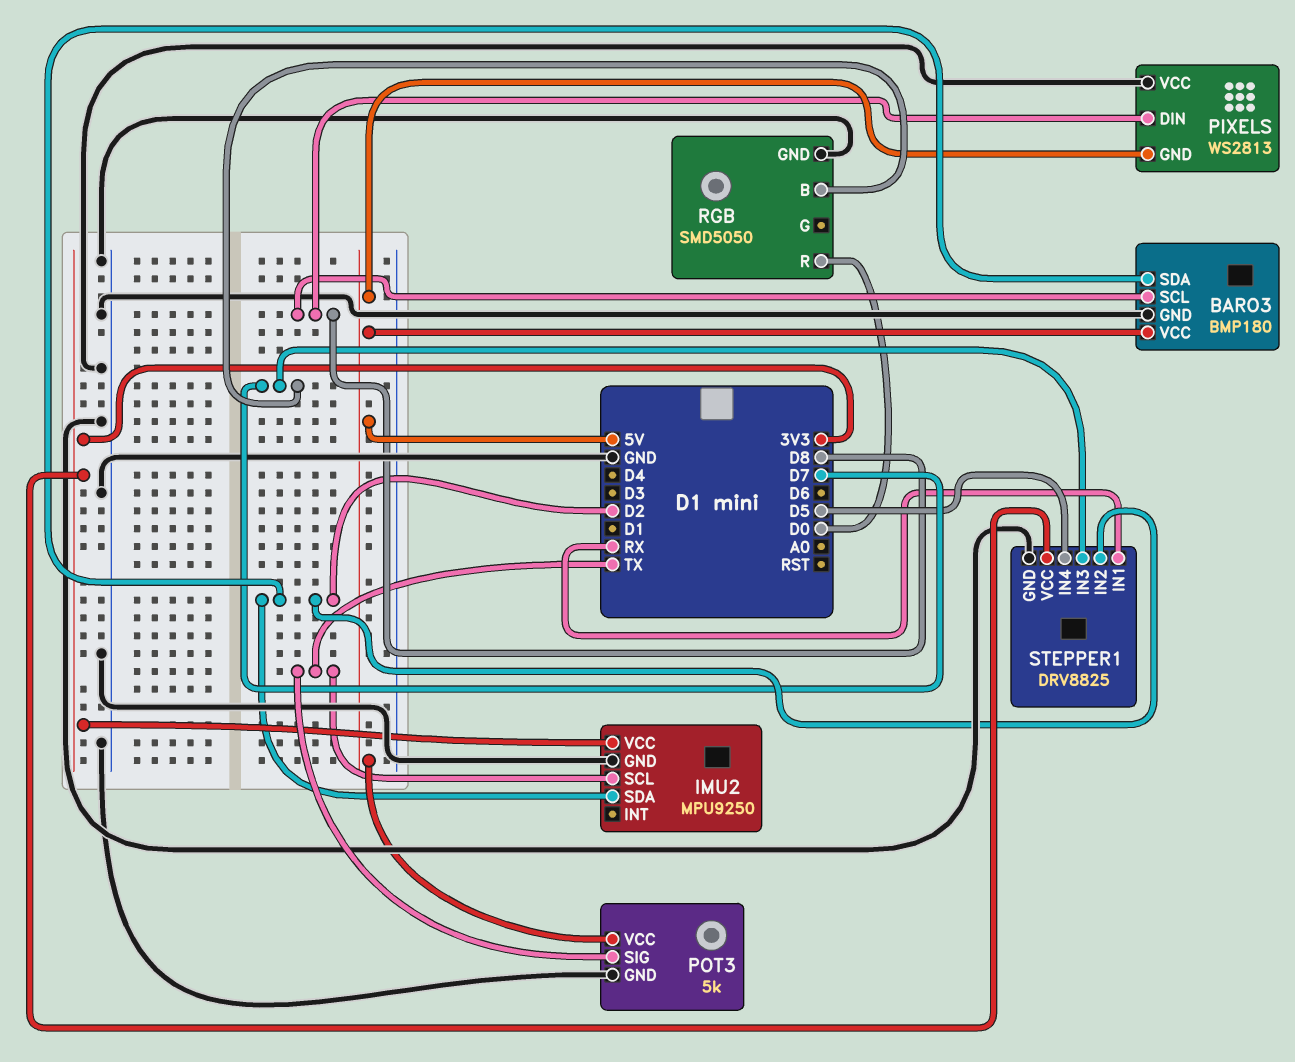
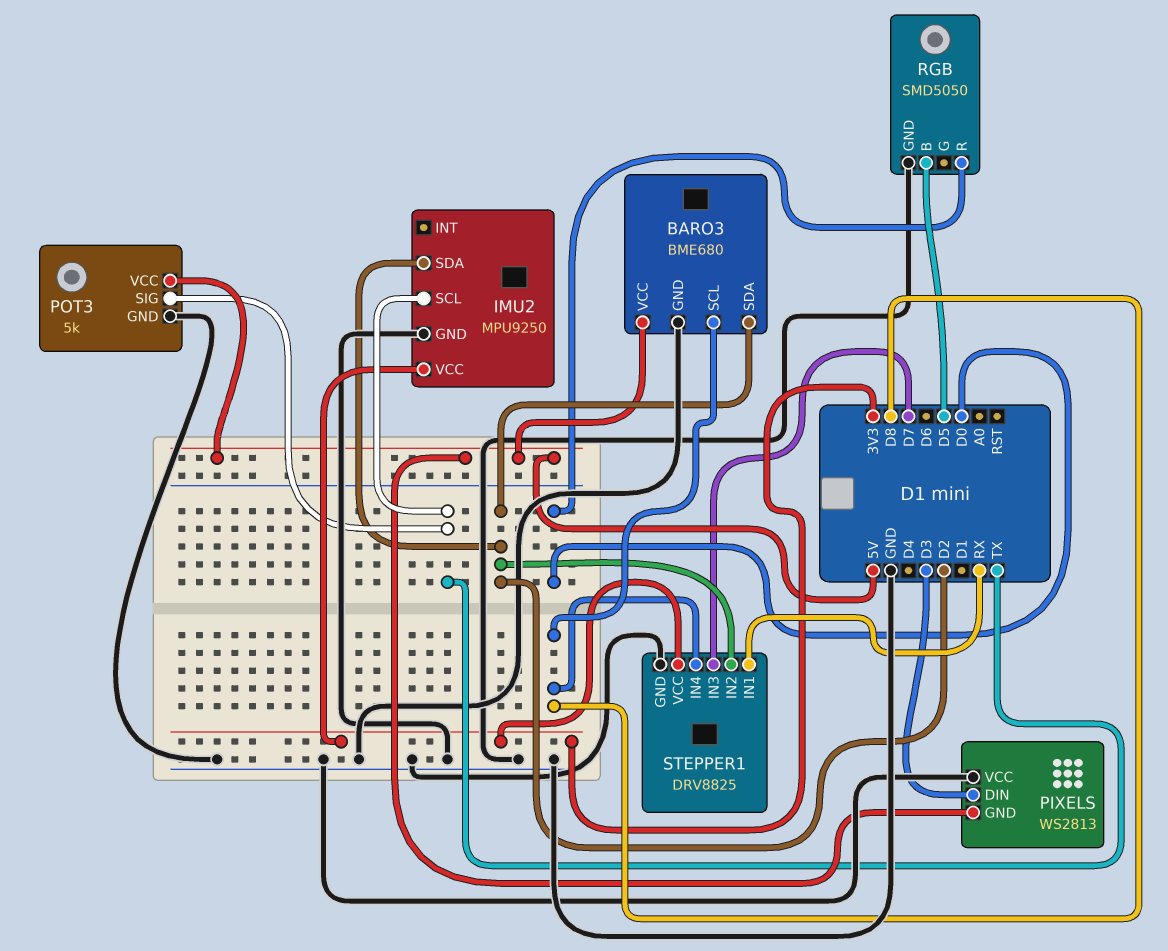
BARO3: BMP180 -> BME680
PIXELS pin DIN: D8 -> D3
RGB pin B: D7 -> D5
STEPPER1 pin IN4: D5 -> D8

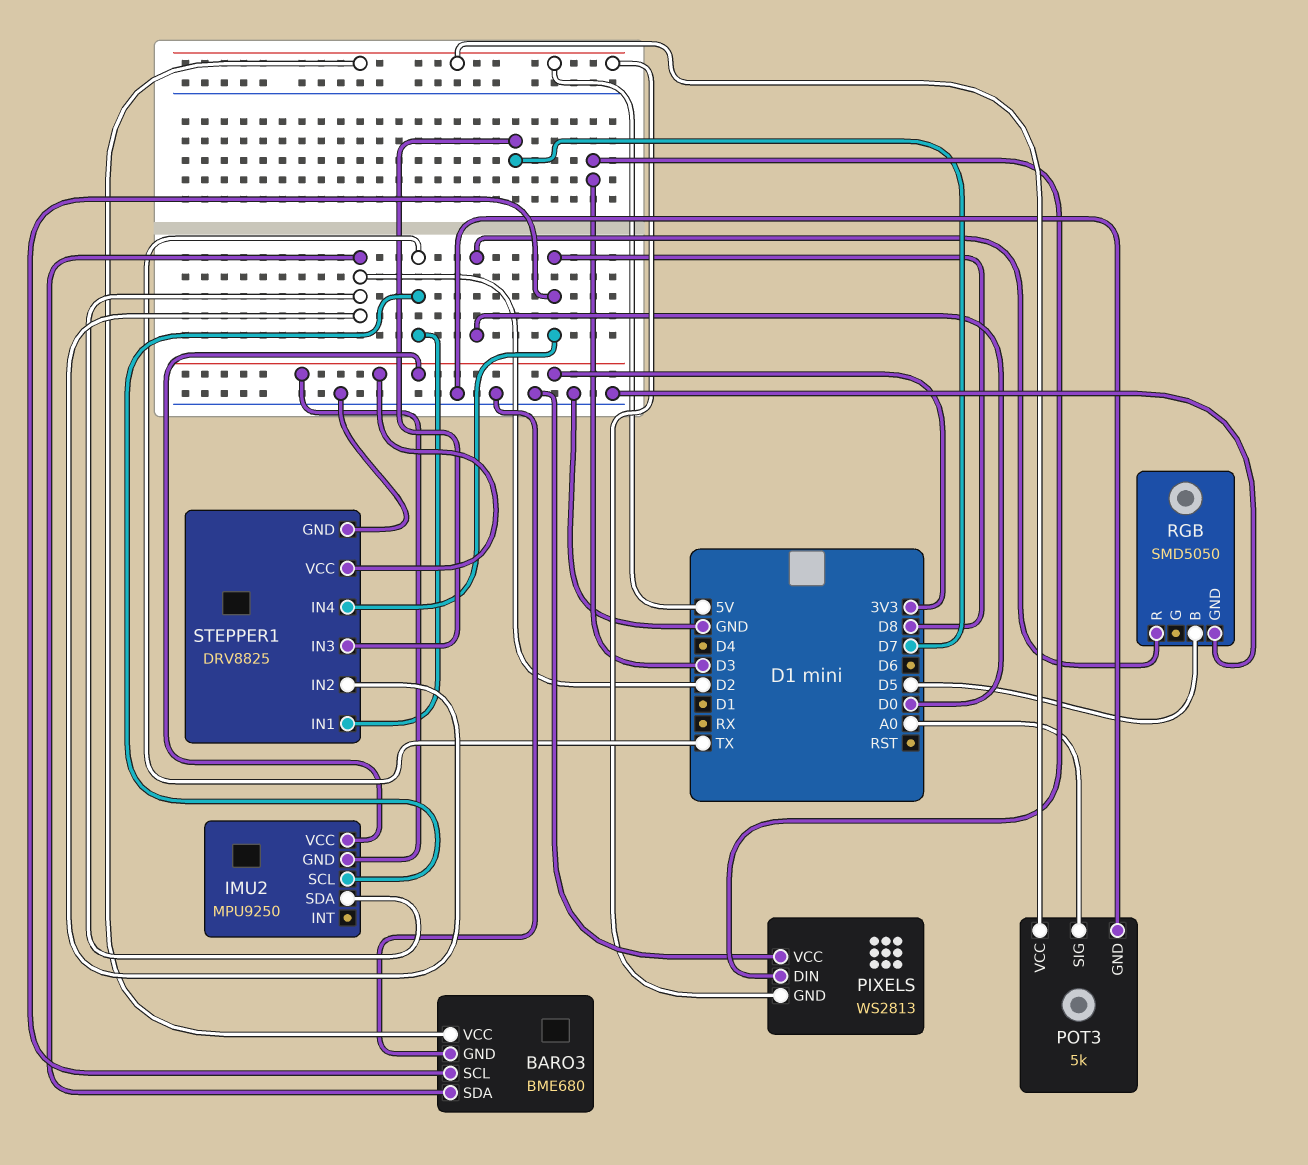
IMU2 pin GND: GND -> 3V3
POT3 pin SIG: TX -> A0
STEPPER1 pin IN1: RX -> TX

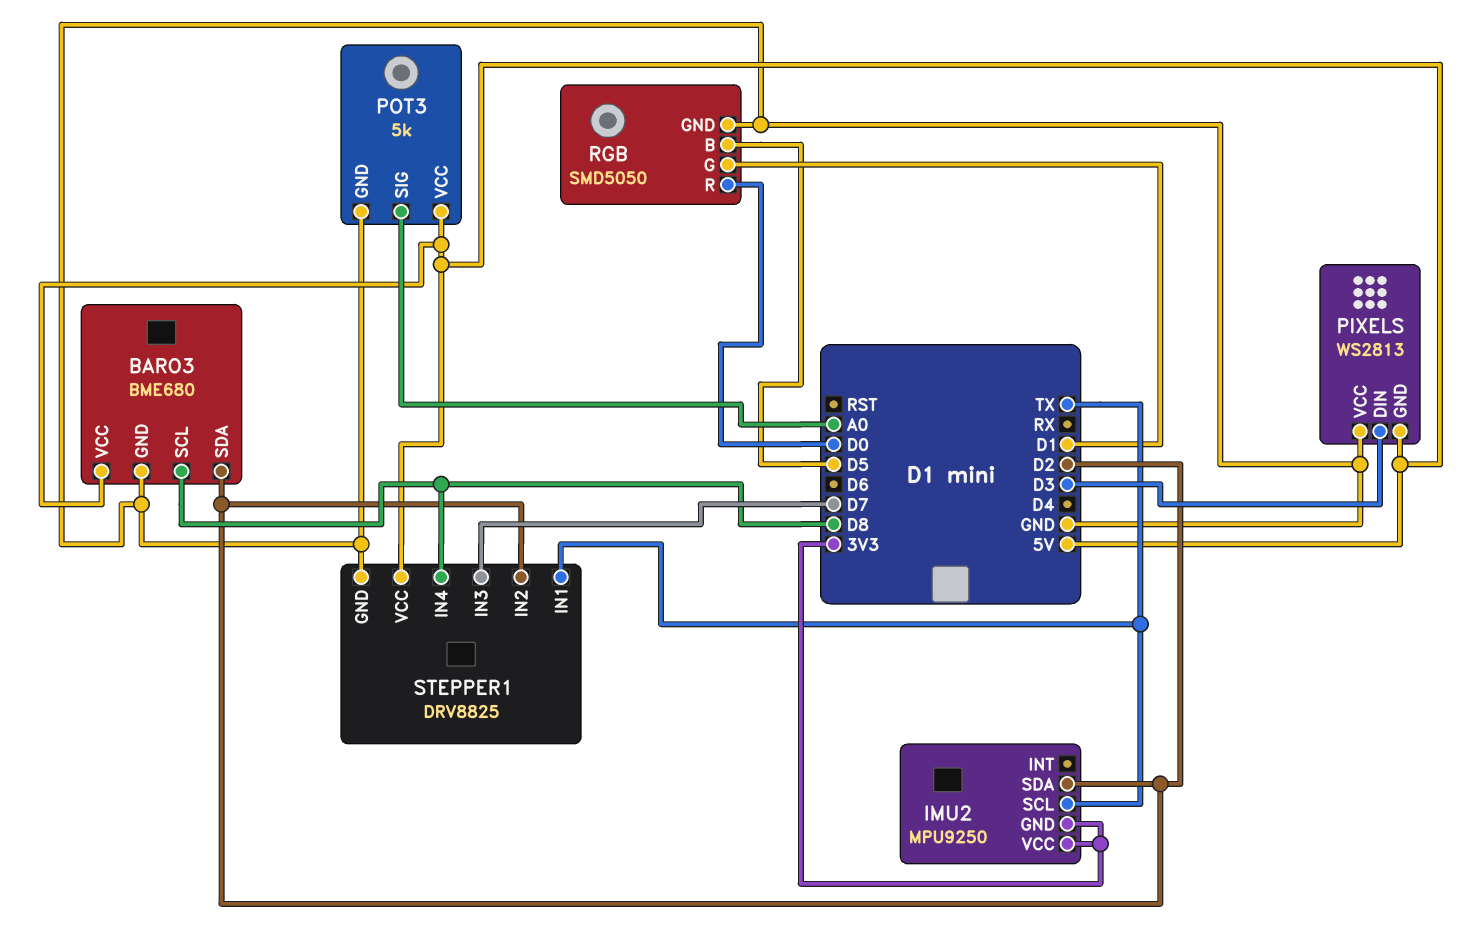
RGB pin G: none -> D1
STEPPER1 pin VCC: 3V3 -> 5V

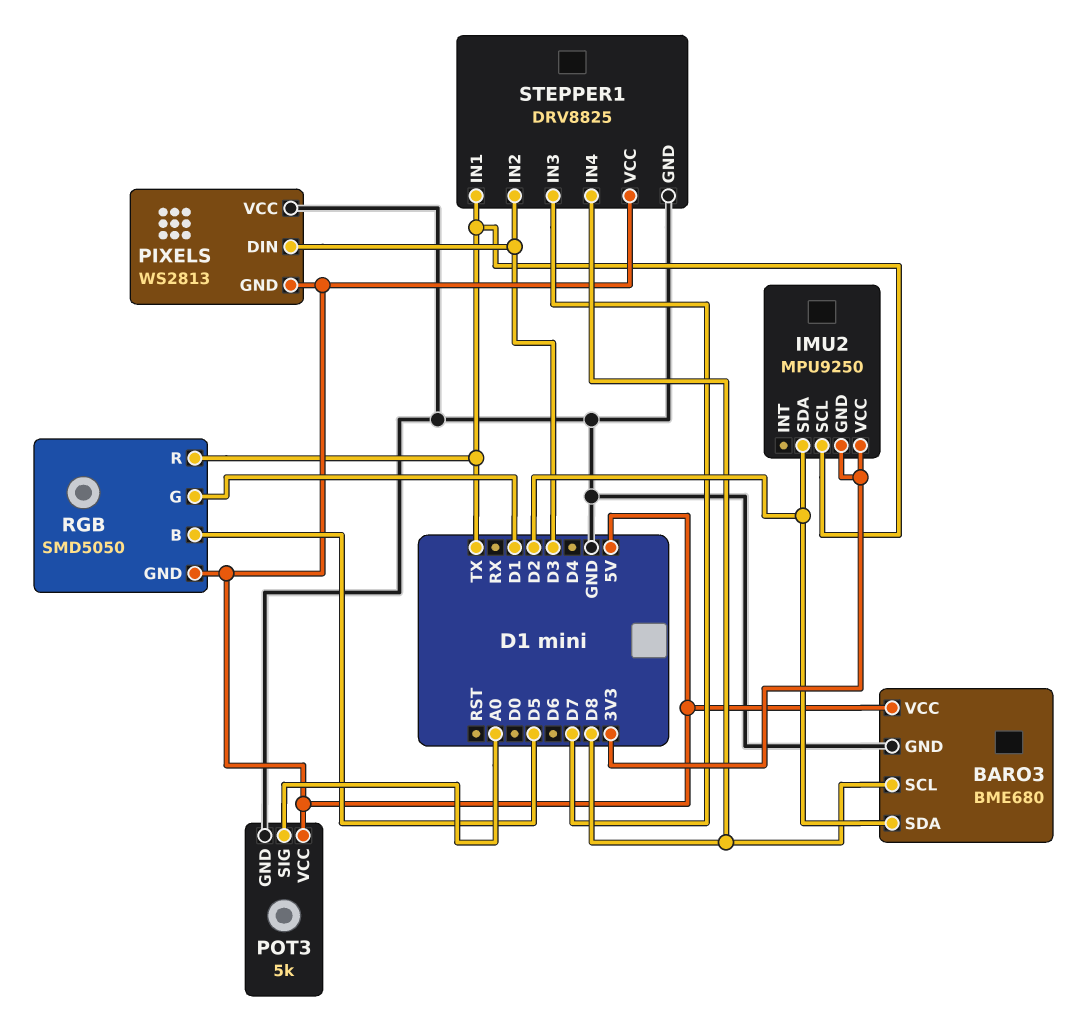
RGB pin GND: GND -> 5V
RGB pin R: D0 -> TX
STEPPER1 pin IN2: D2 -> D3

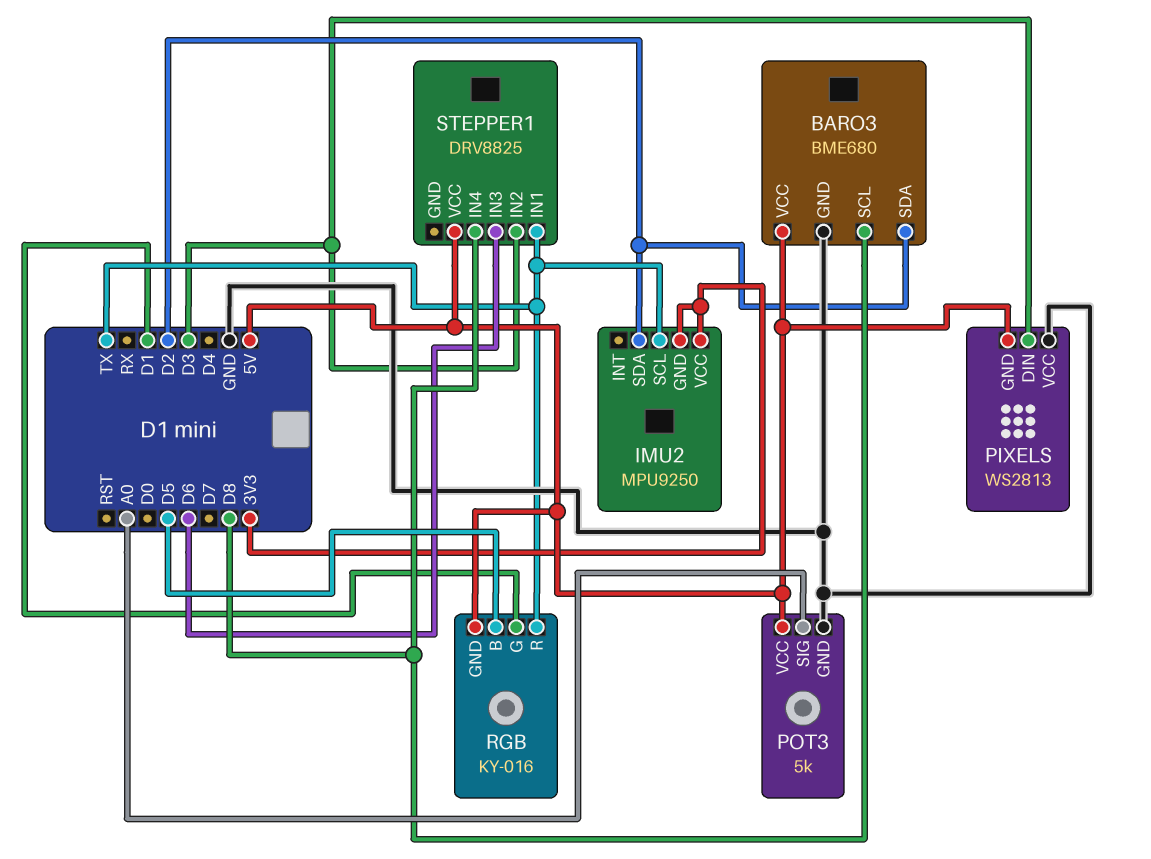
RGB: SMD5050 -> KY-016
STEPPER1 pin GND: GND -> none
STEPPER1 pin IN3: D7 -> D6

